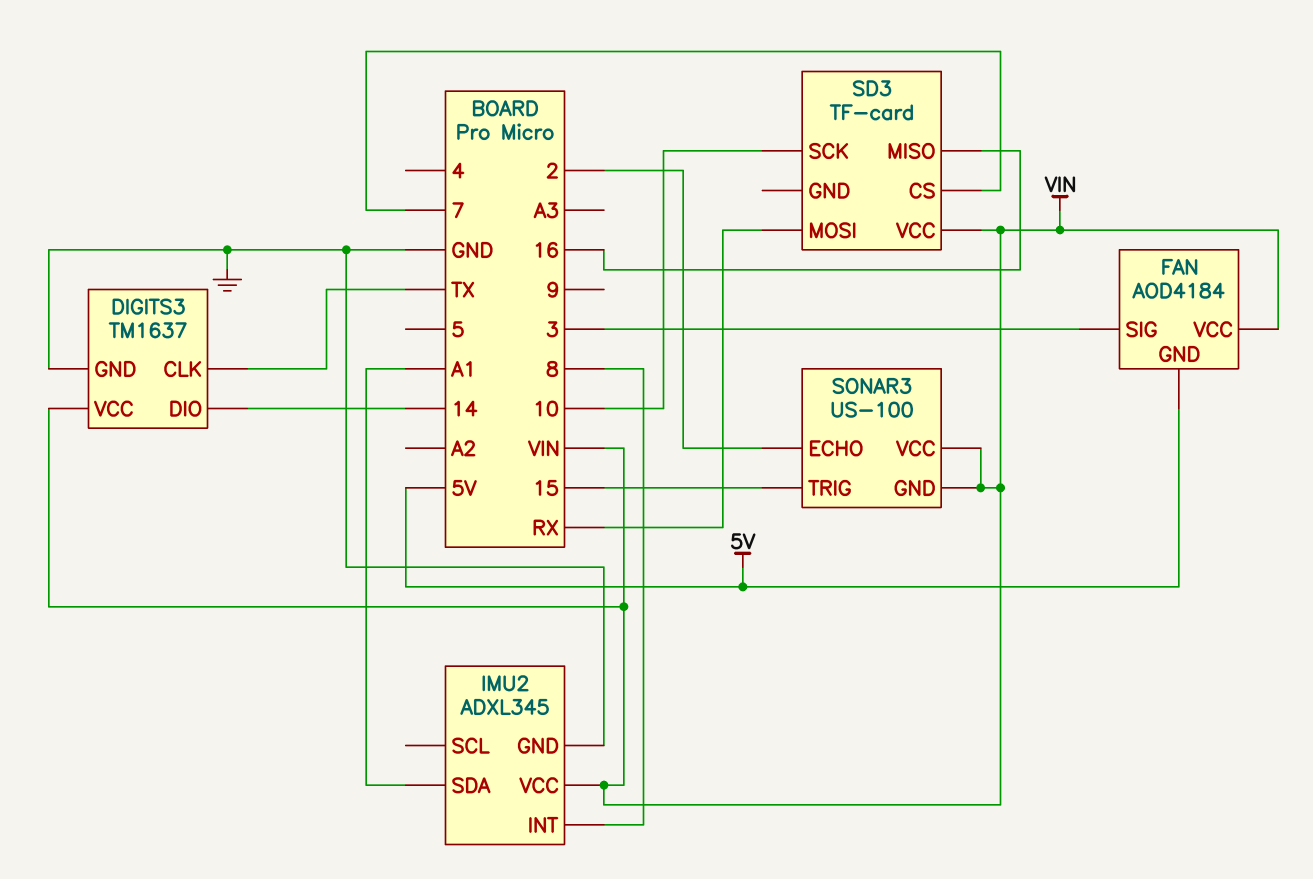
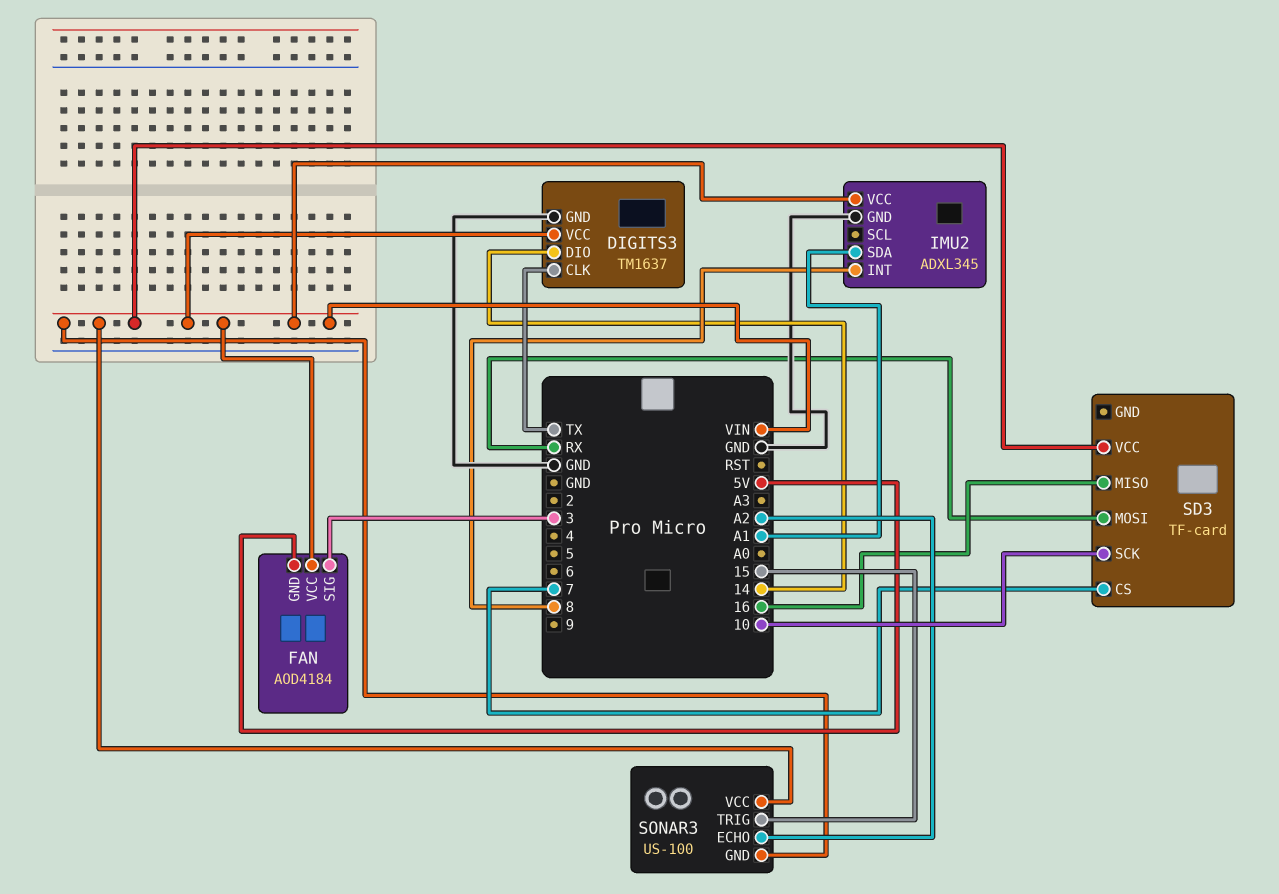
SONAR3 pin ECHO: 2 -> A2

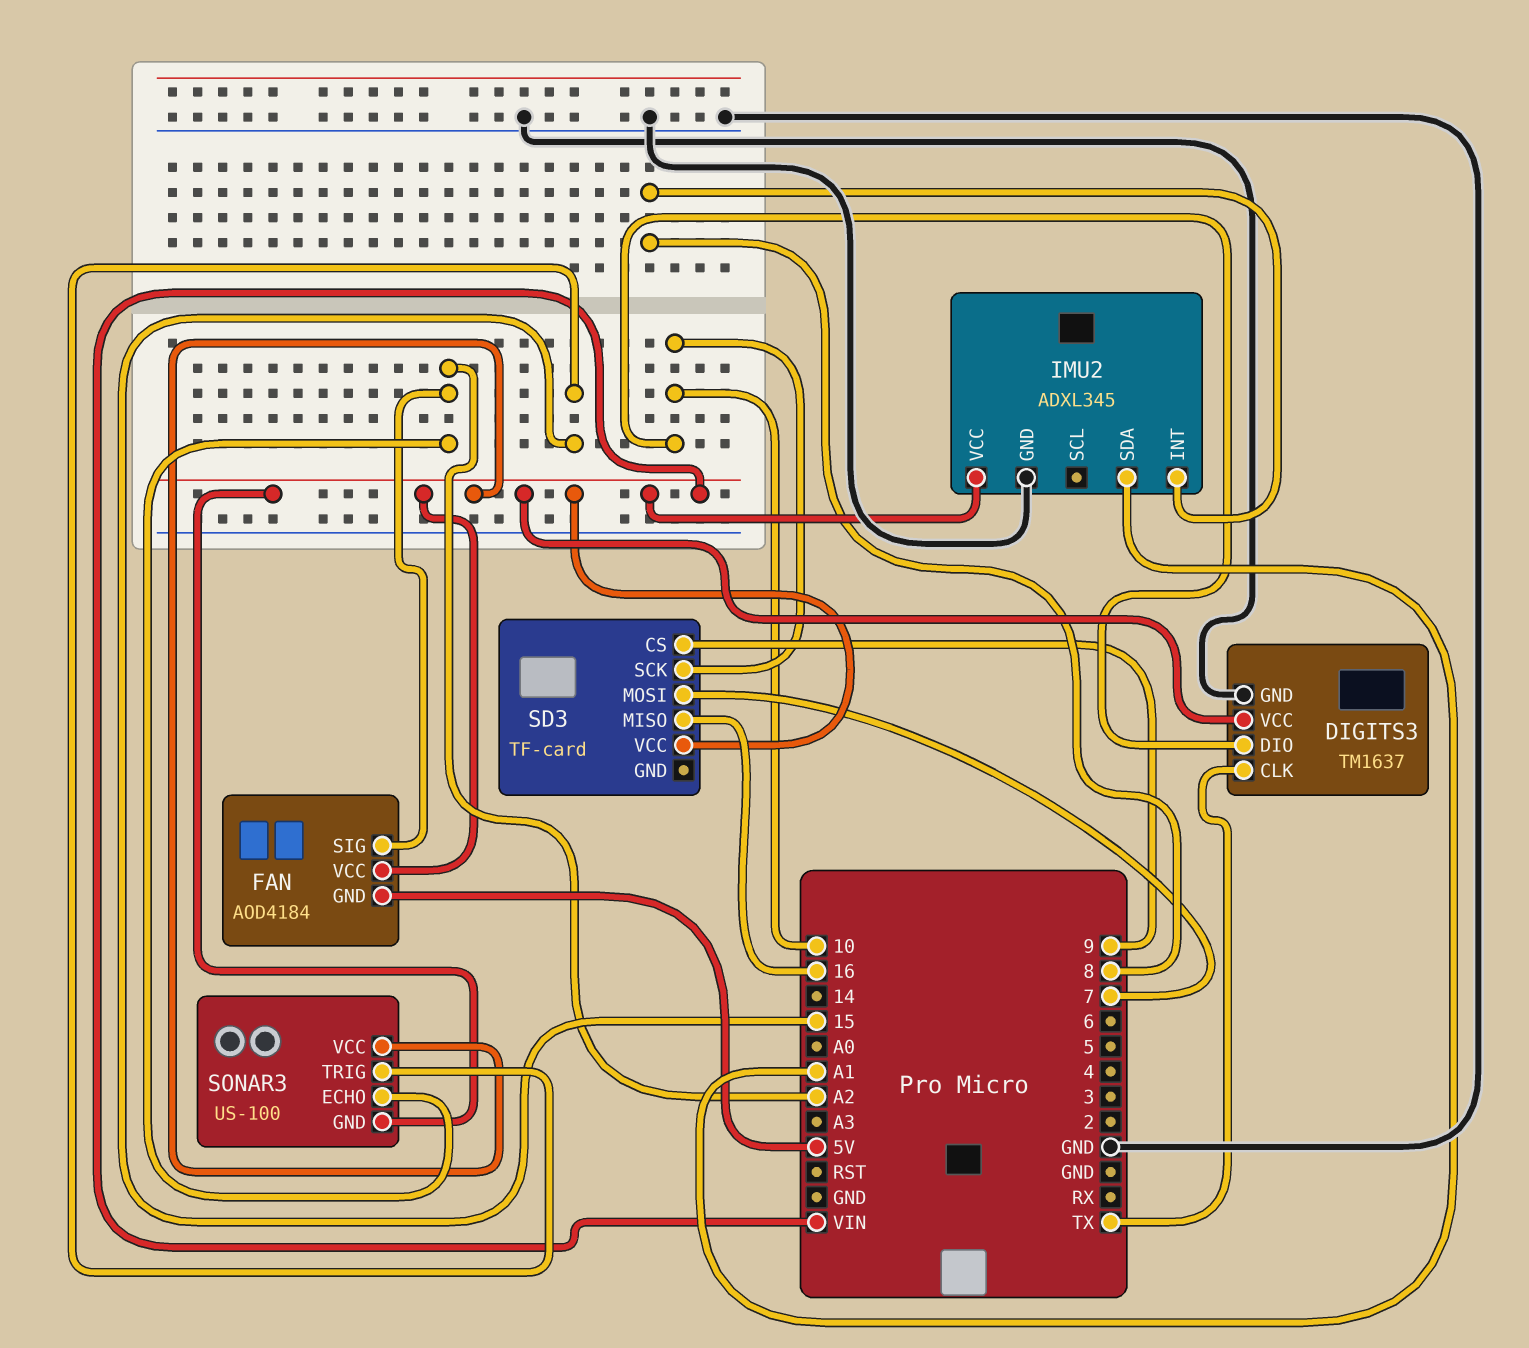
DIGITS3 pin DIO: 14 -> 10
FAN pin SIG: 3 -> A2
SD3 pin CS: 7 -> 9
SD3 pin MOSI: RX -> 7

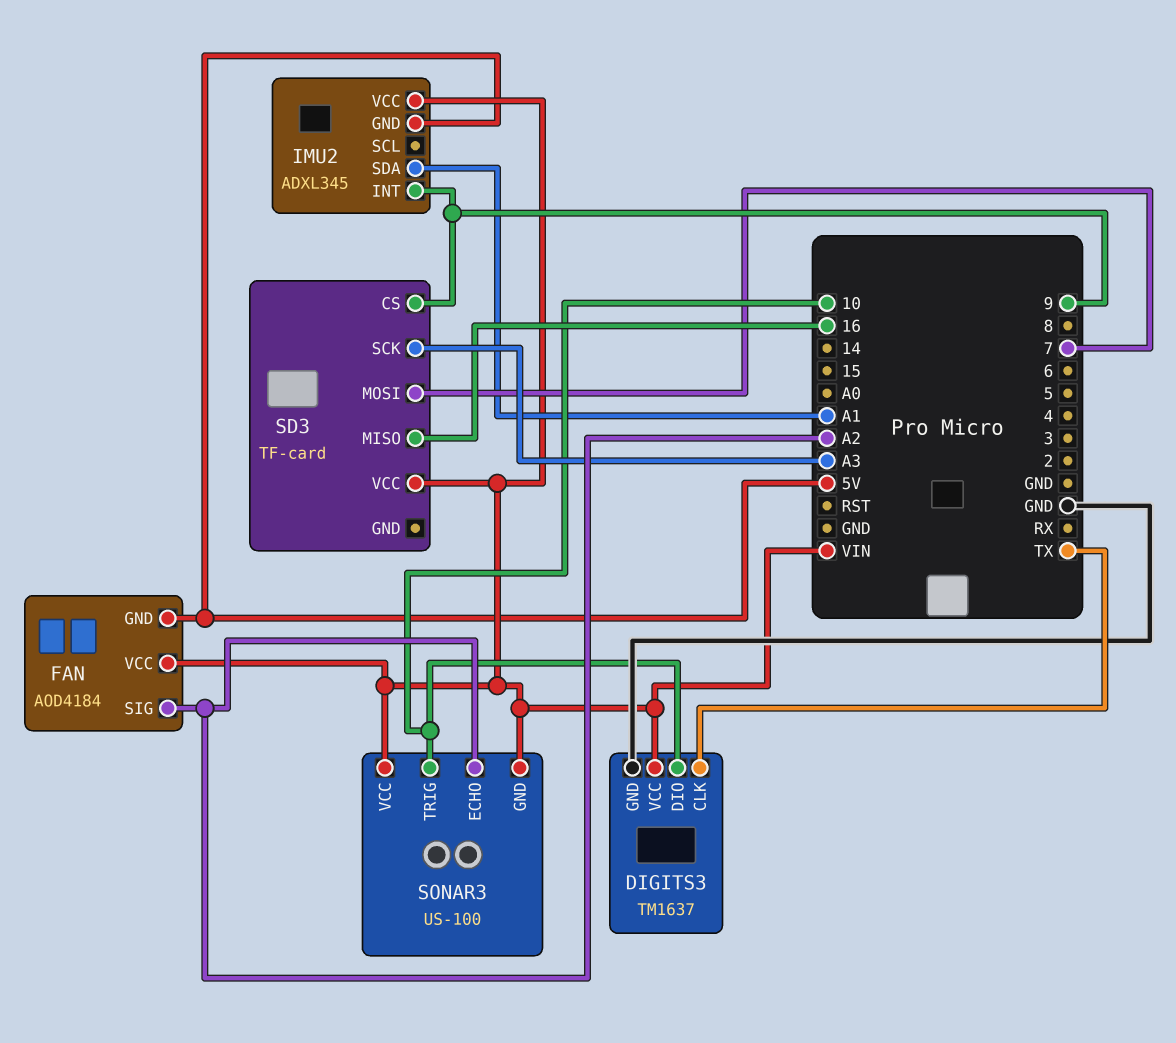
IMU2 pin GND: GND -> 5V
IMU2 pin INT: 8 -> 9
SD3 pin SCK: 10 -> A3
SONAR3 pin TRIG: 15 -> 10

